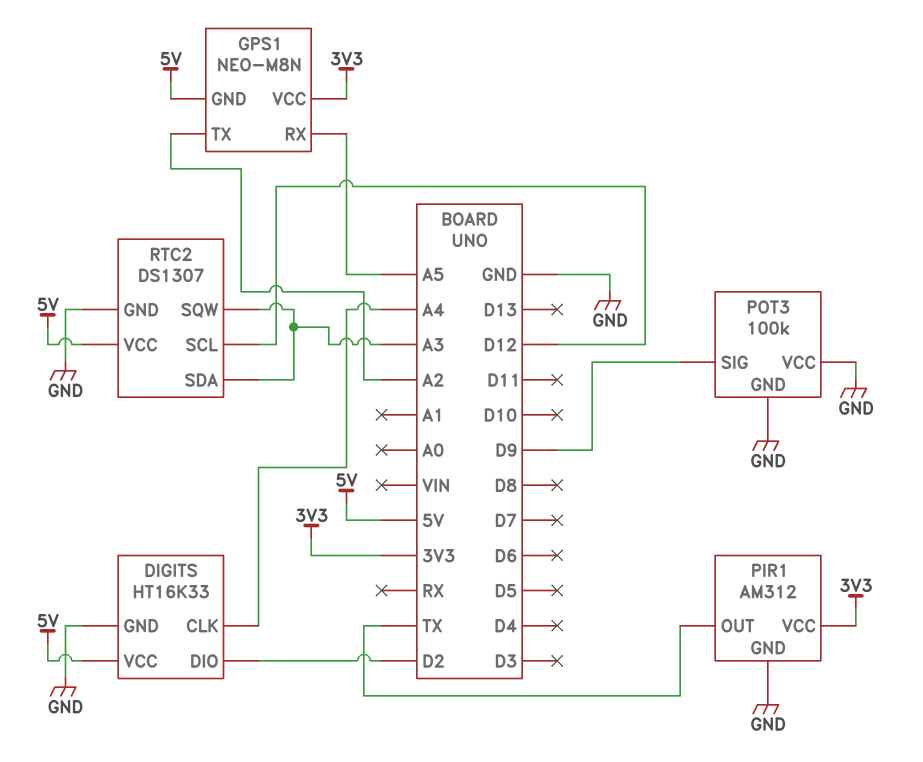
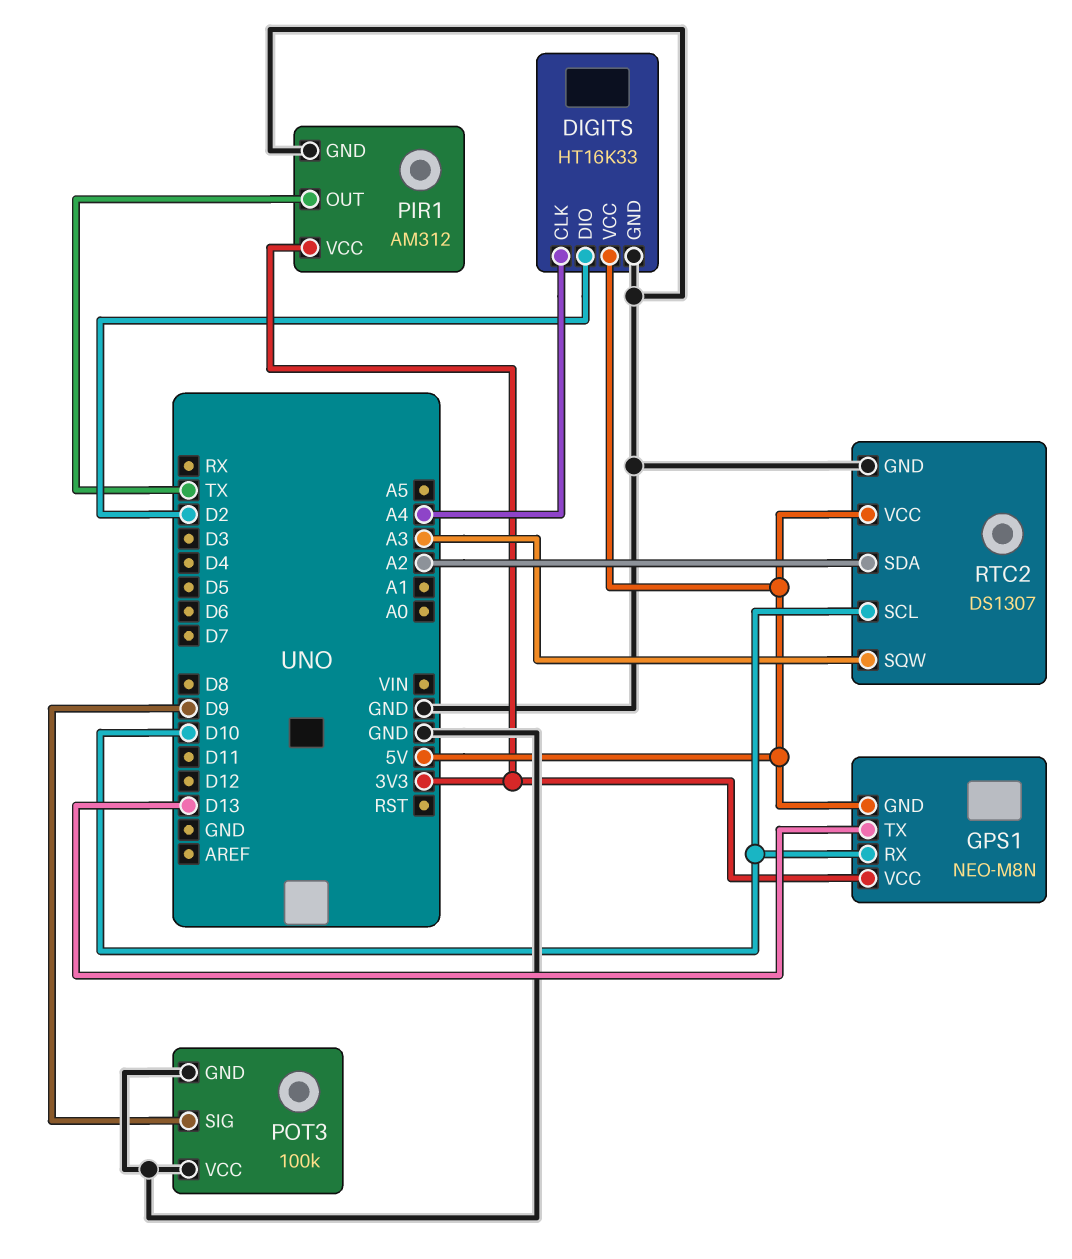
GPS1 pin RX: A5 -> D10
GPS1 pin TX: A2 -> D13
RTC2 pin SCL: D12 -> D10
RTC2 pin SDA: A3 -> A2

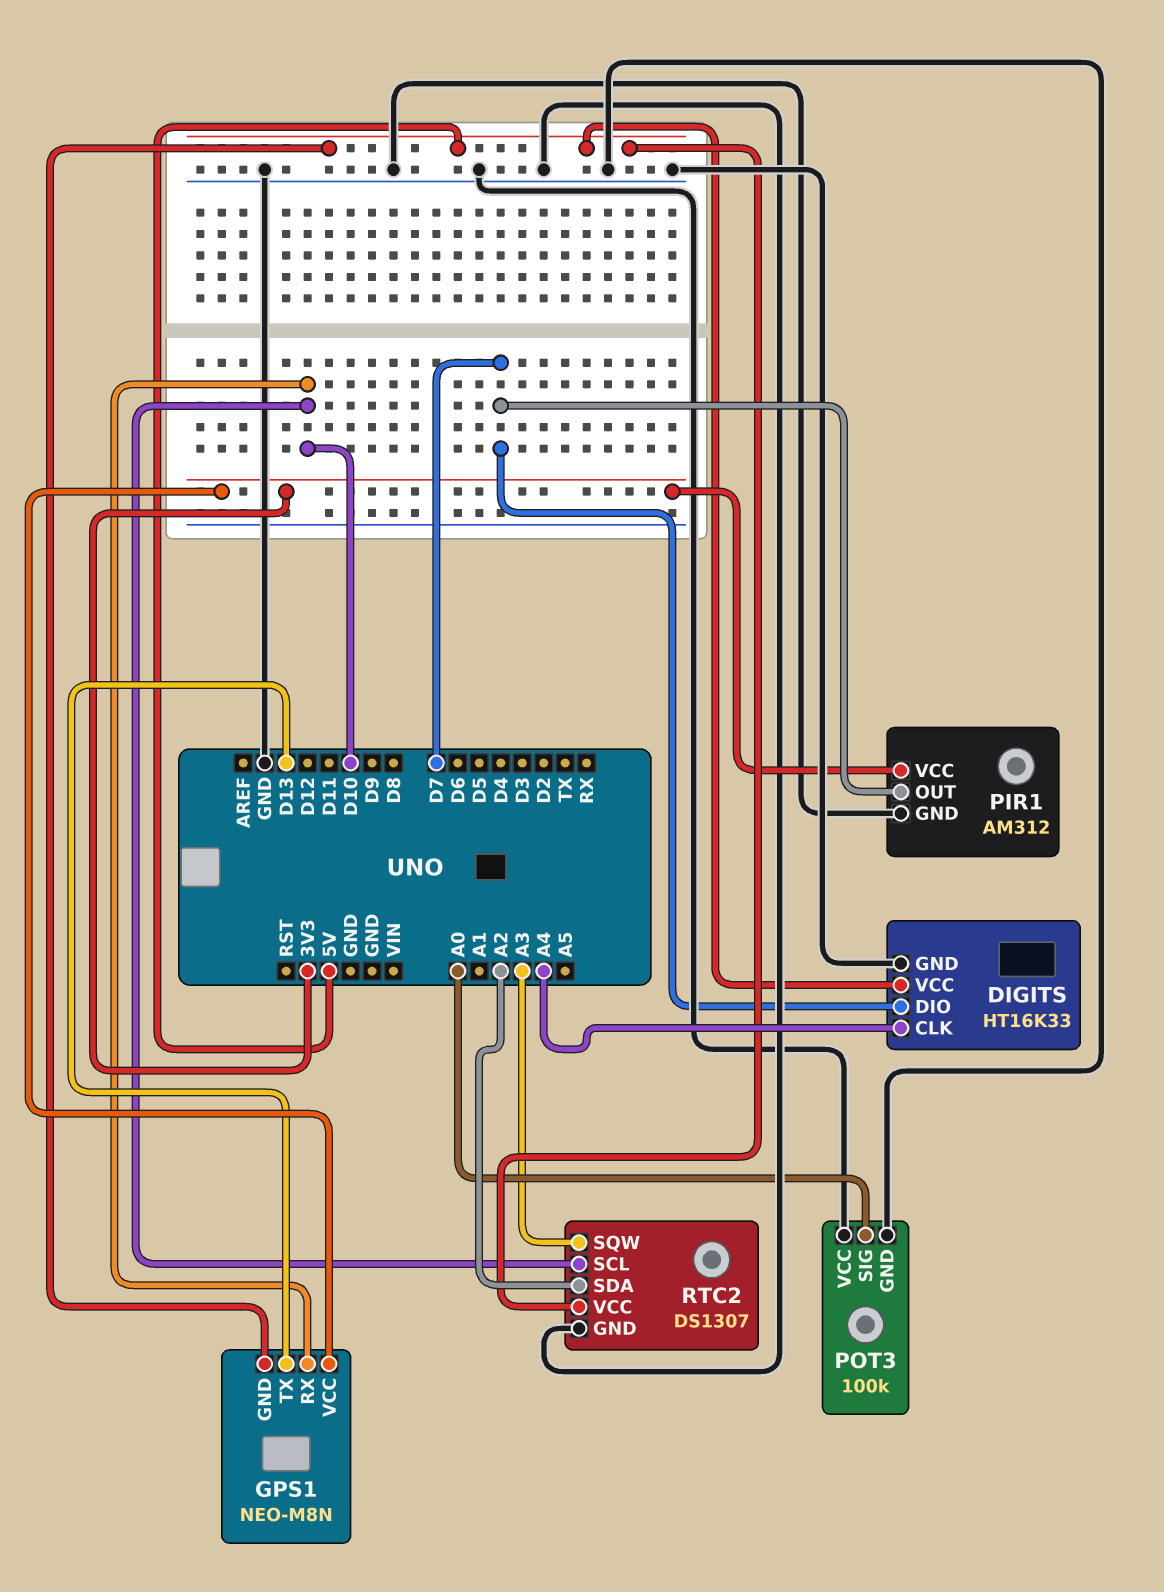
DIGITS pin DIO: D2 -> D7
PIR1 pin OUT: TX -> D7
POT3 pin SIG: D9 -> A0

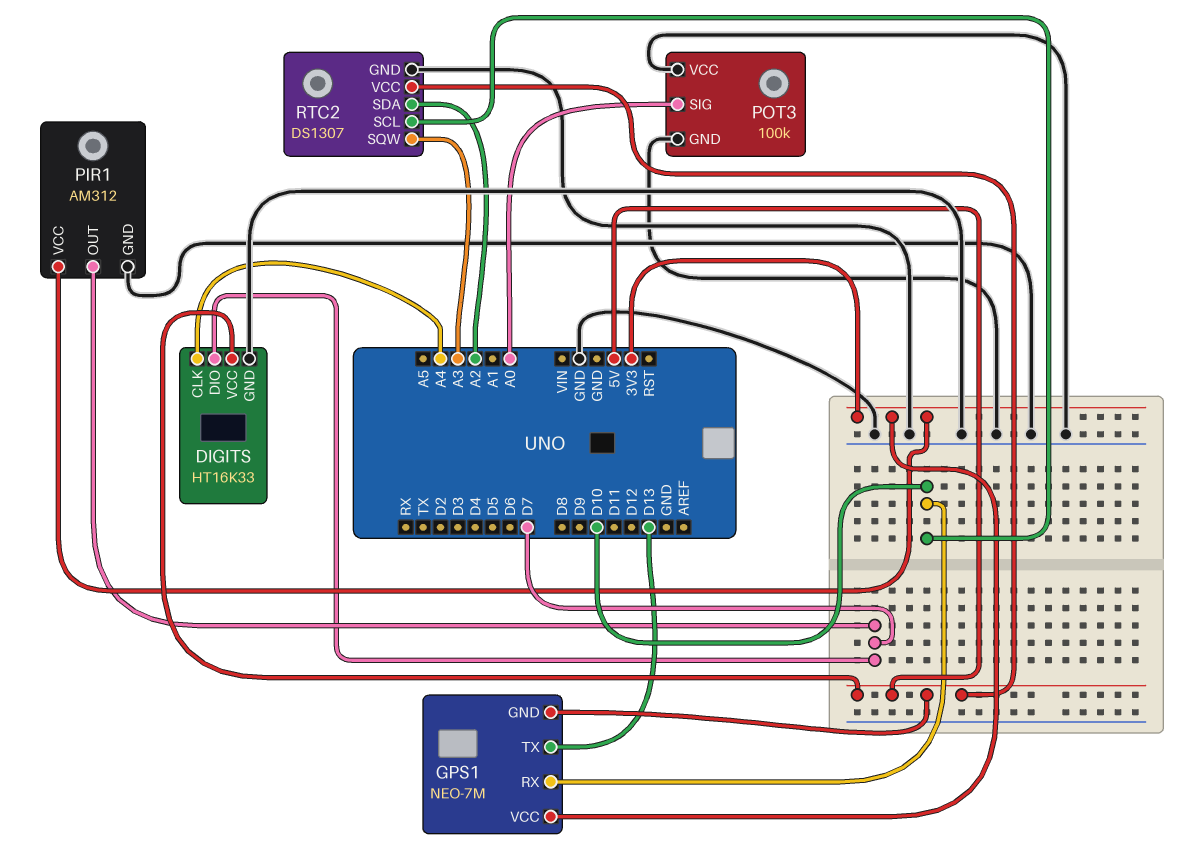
GPS1: NEO-M8N -> NEO-7M

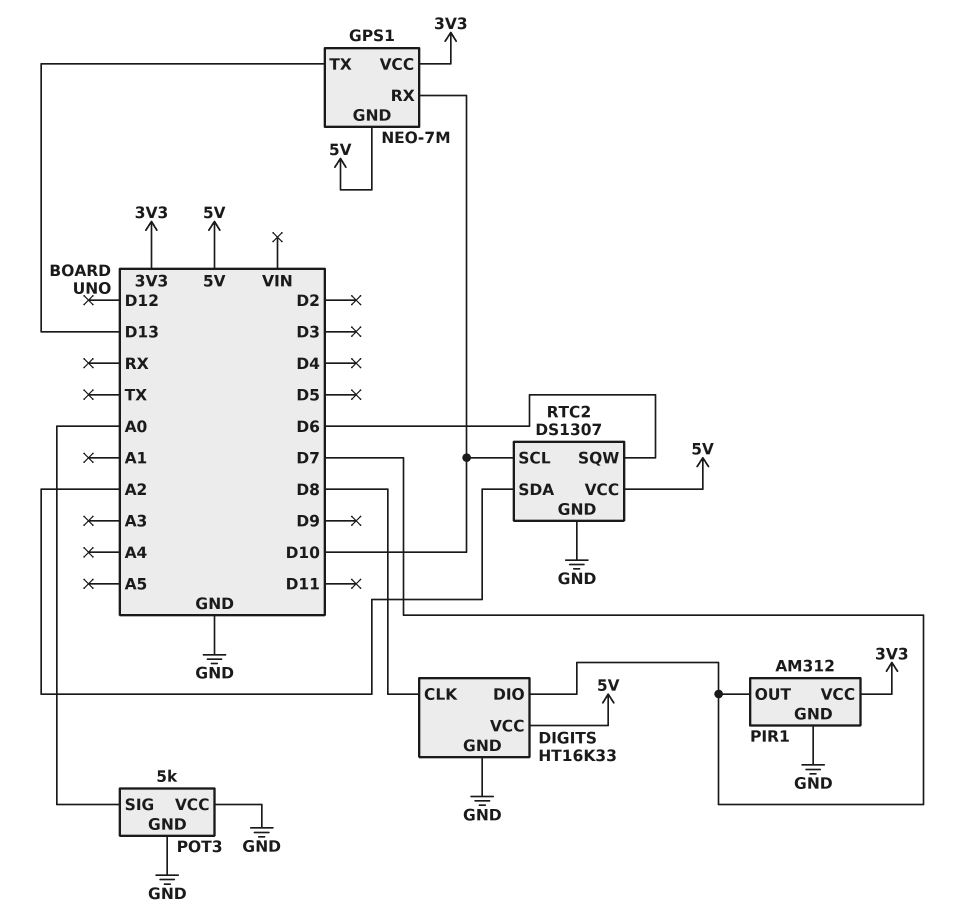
DIGITS pin CLK: A4 -> D8
POT3: 100k -> 5k
RTC2 pin SQW: A3 -> D6

